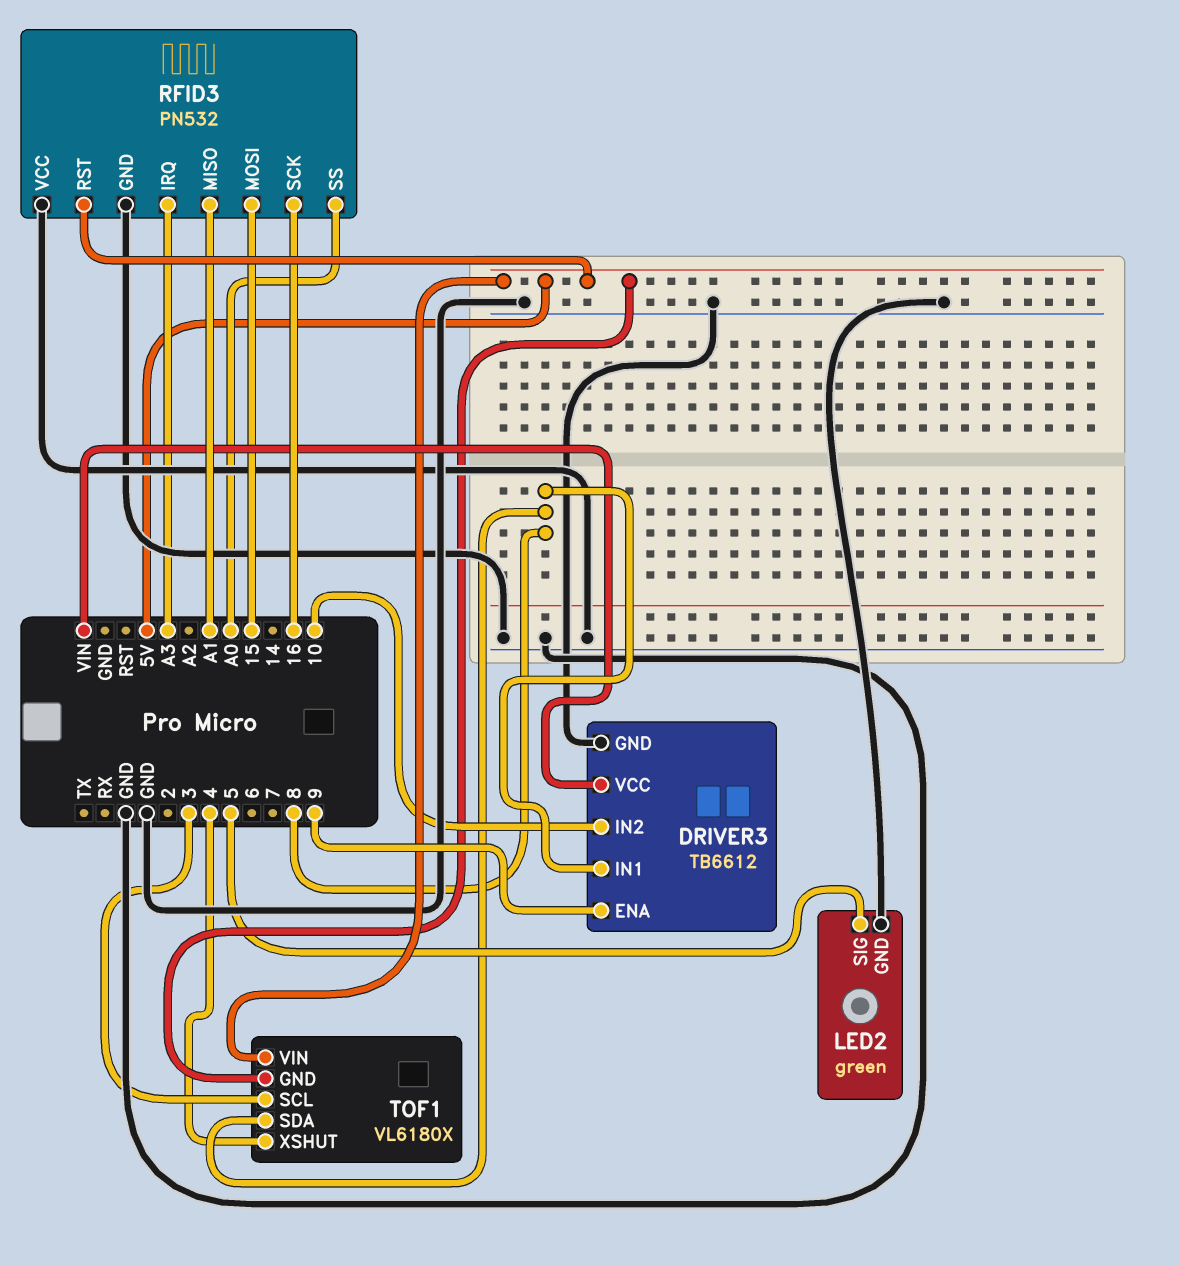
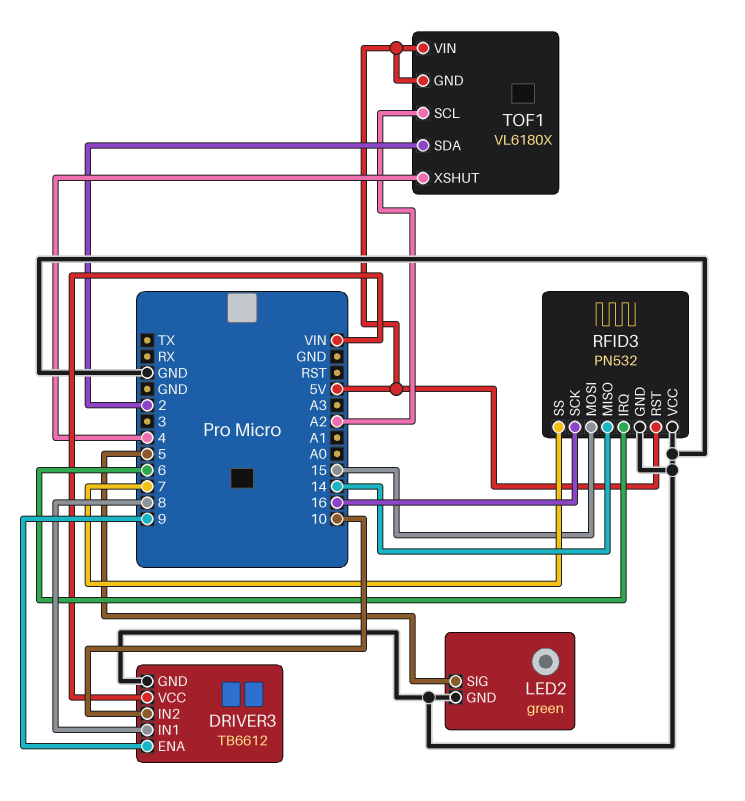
RFID3 pin IRQ: A3 -> 6
RFID3 pin MISO: A1 -> 14
RFID3 pin SS: A0 -> 7
TOF1 pin SCL: 3 -> A2
TOF1 pin SDA: 8 -> 2

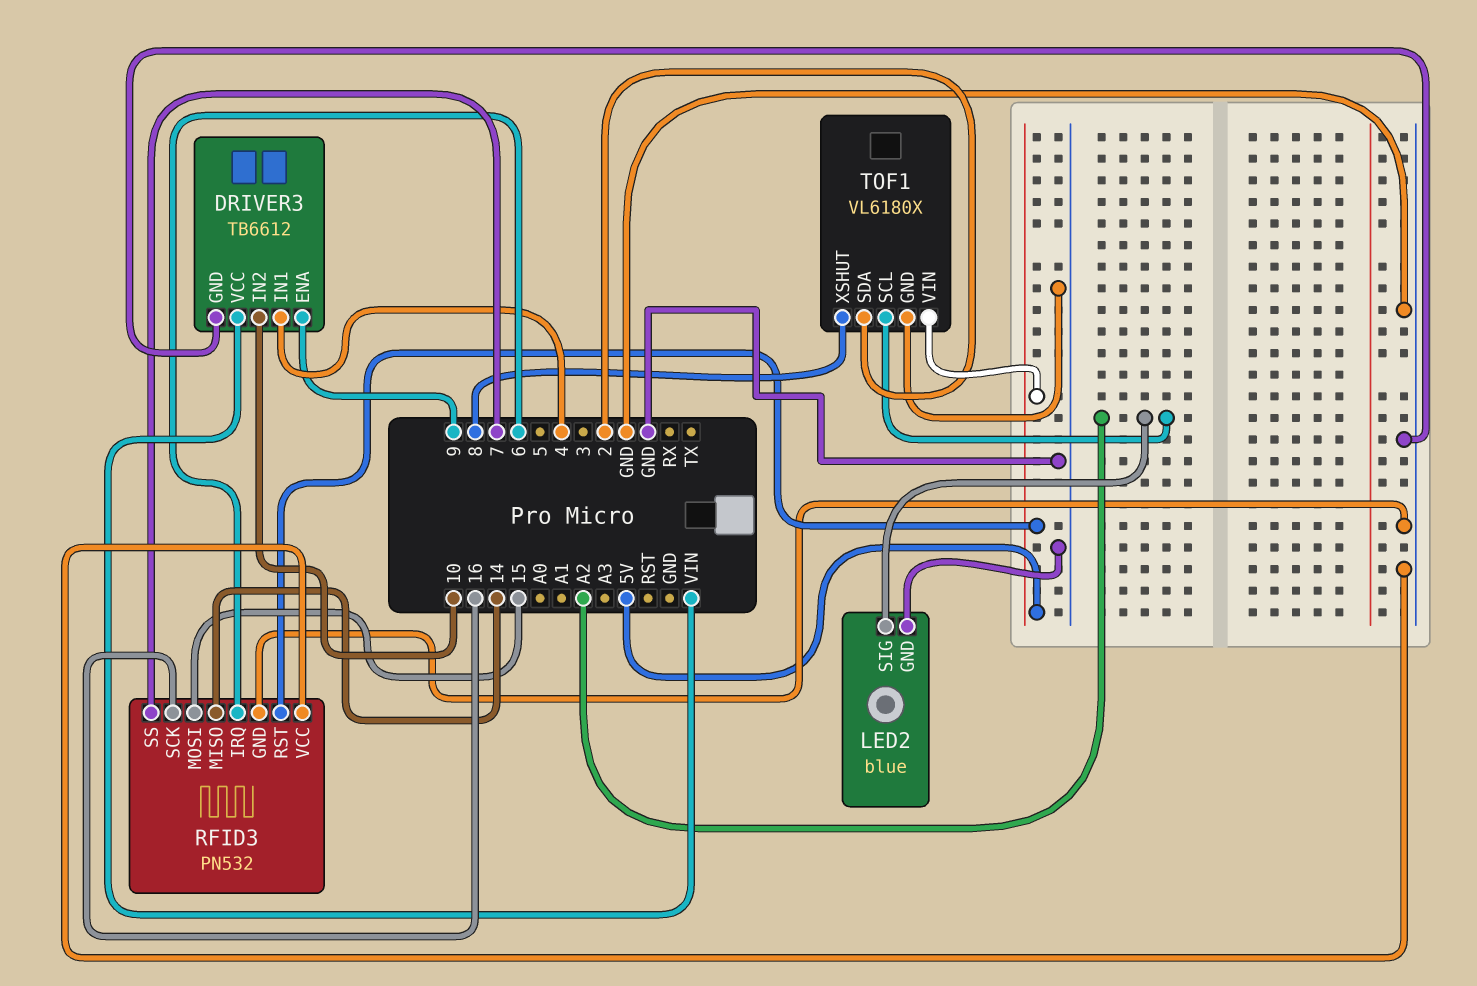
DRIVER3 pin IN1: 8 -> 4
LED2: green -> blue
LED2 pin SIG: 5 -> A2
TOF1 pin GND: 5V -> GND
TOF1 pin XSHUT: 4 -> 8

